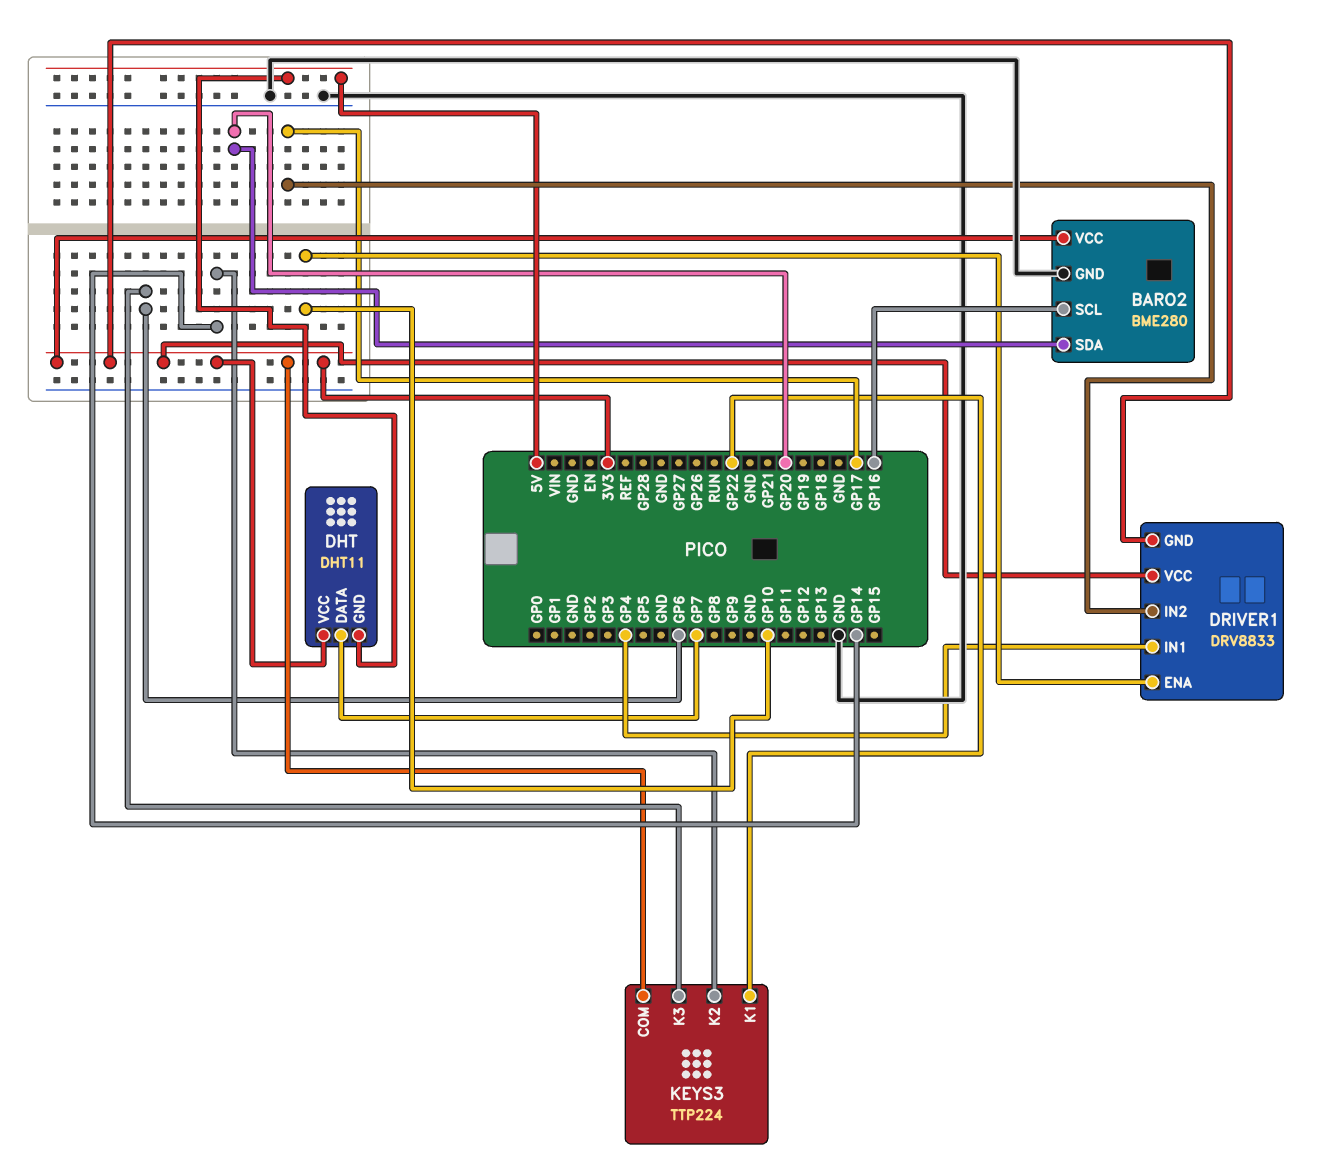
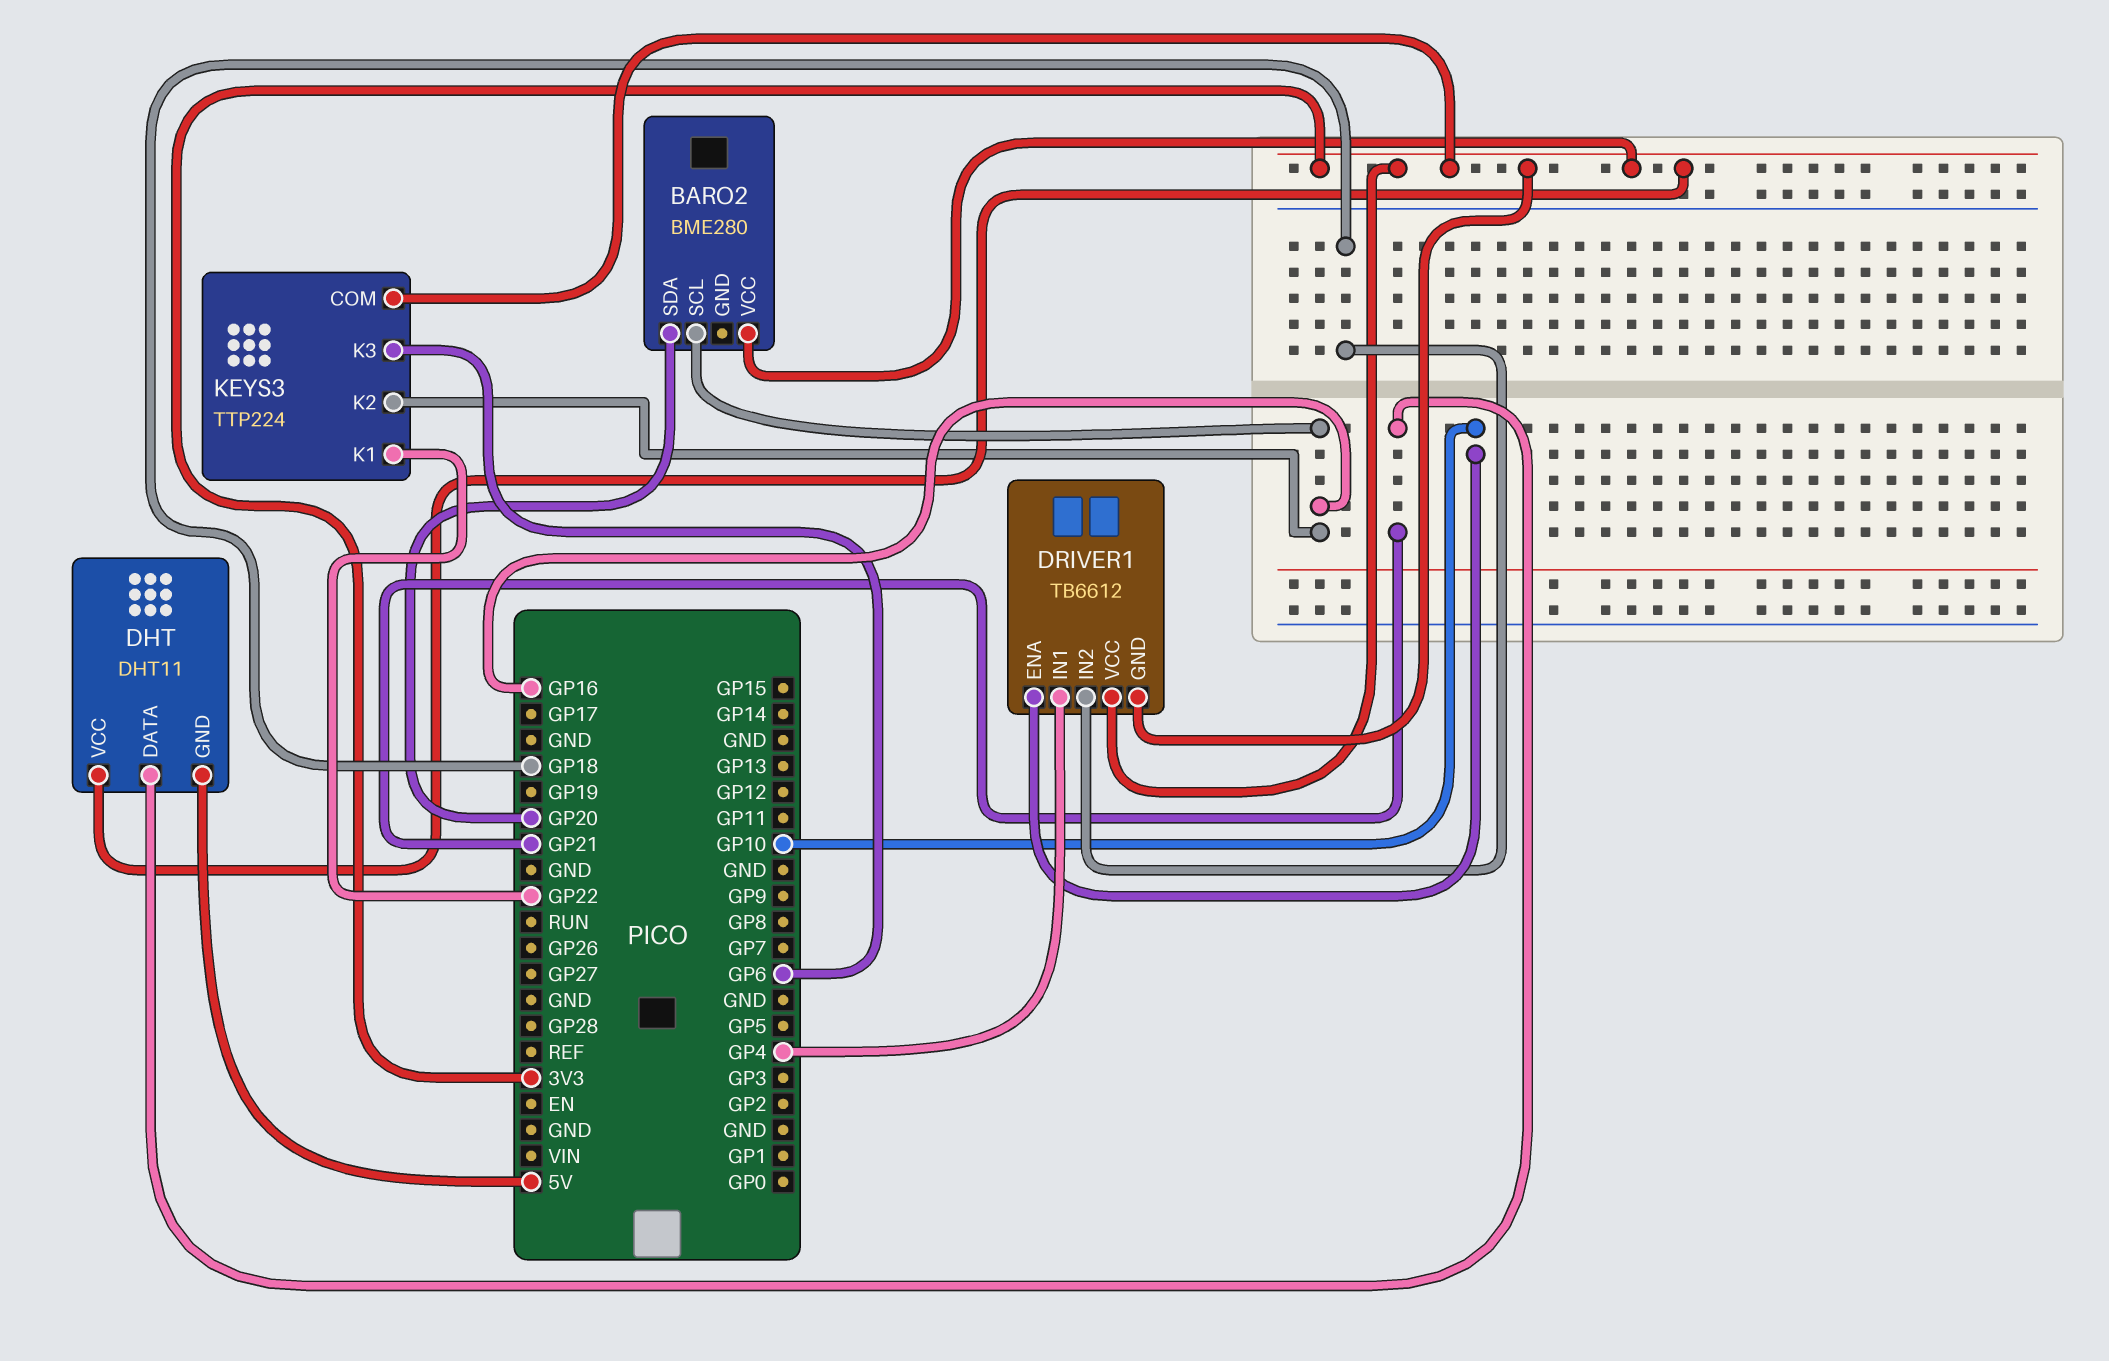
BARO2 pin GND: GND -> none
DHT pin DATA: GP7 -> GP21
DRIVER1: DRV8833 -> TB6612
DRIVER1 pin IN2: GP17 -> GP18
KEYS3 pin K2: GP14 -> GP16

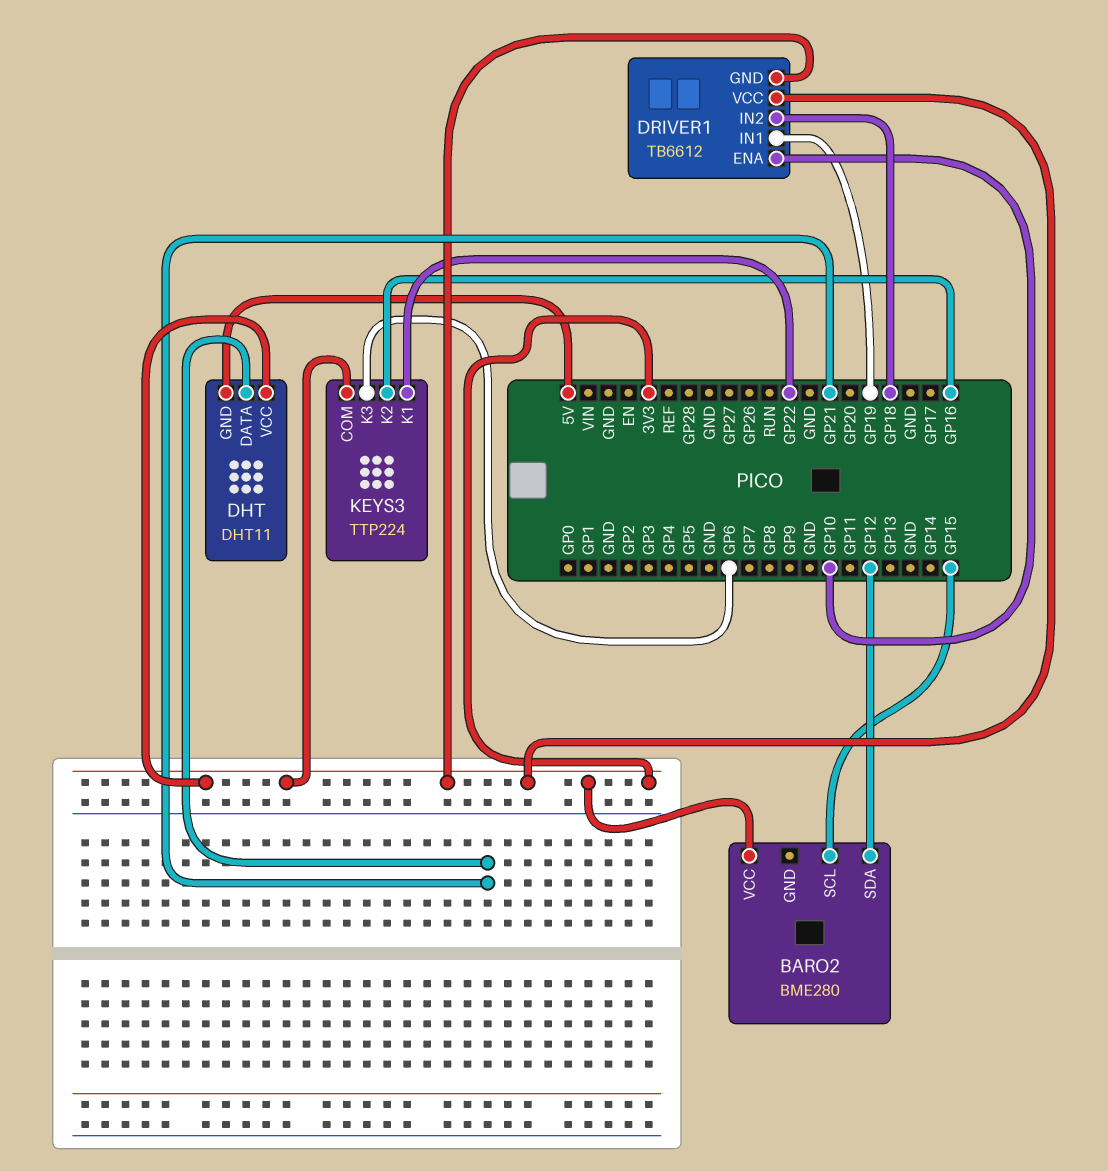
BARO2 pin SCL: GP16 -> GP15
BARO2 pin SDA: GP20 -> GP12
DRIVER1 pin IN1: GP4 -> GP19

